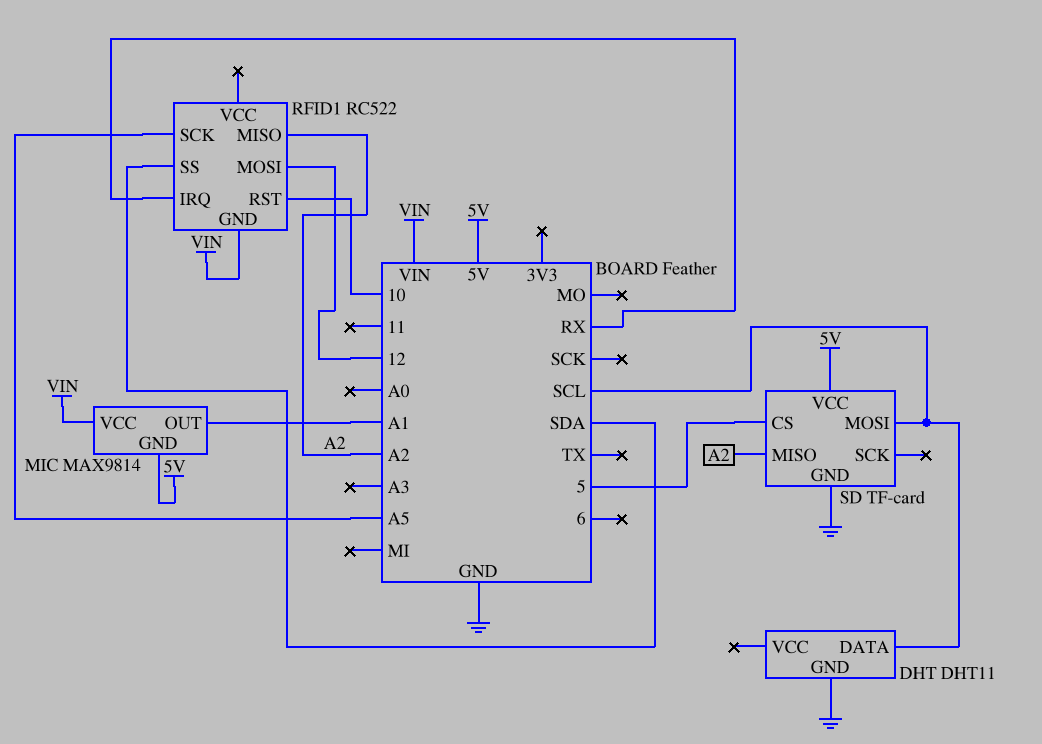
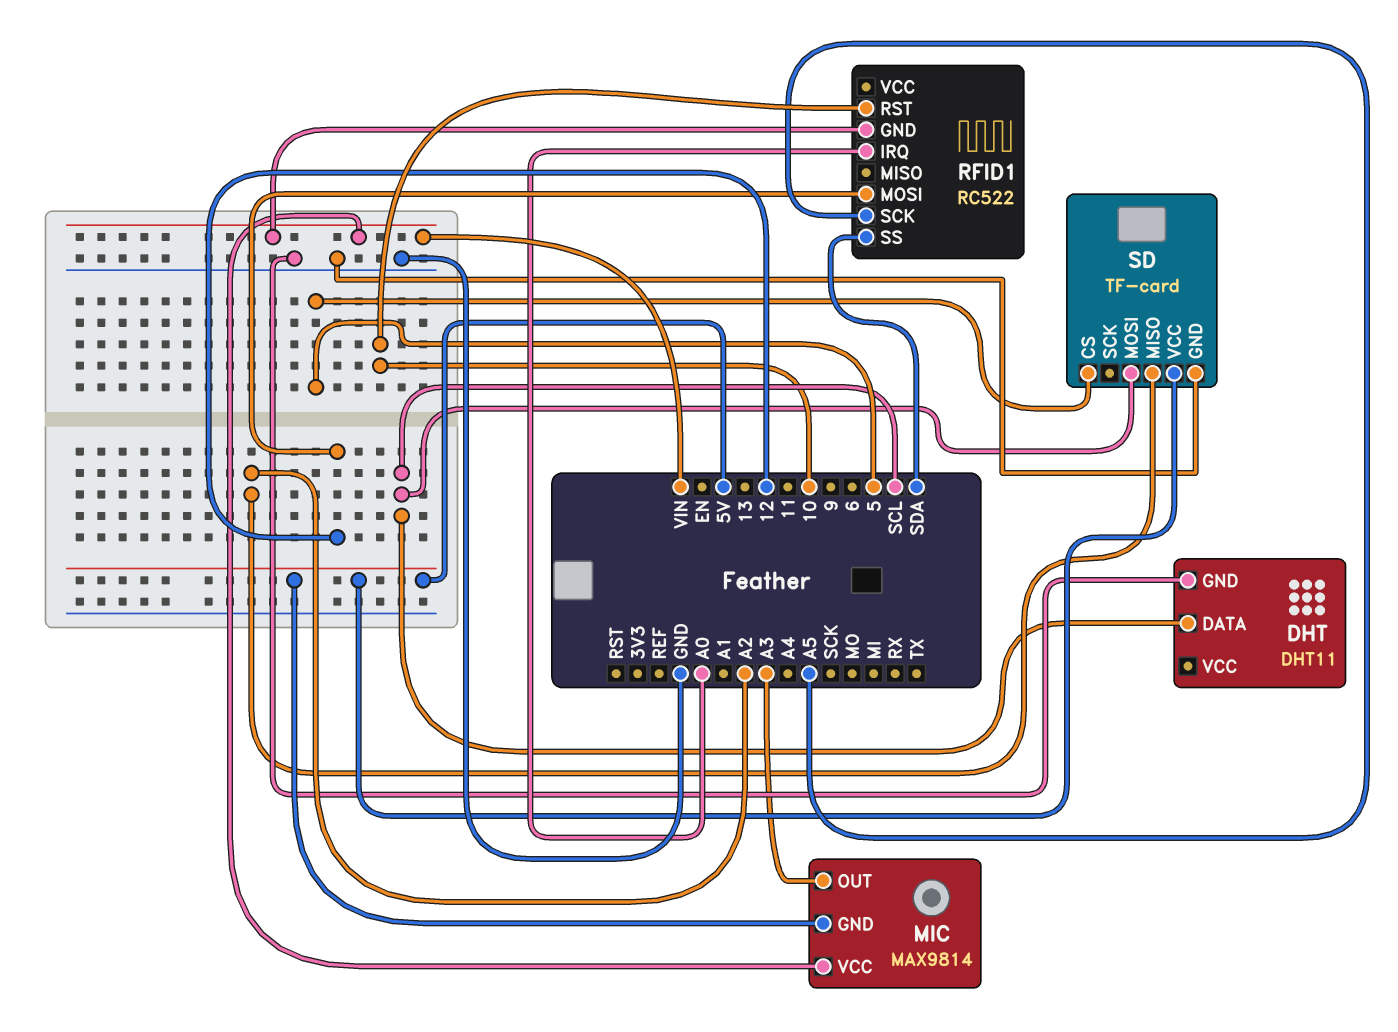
MIC pin OUT: A1 -> A3
RFID1 pin IRQ: RX -> A0
RFID1 pin MISO: A2 -> none

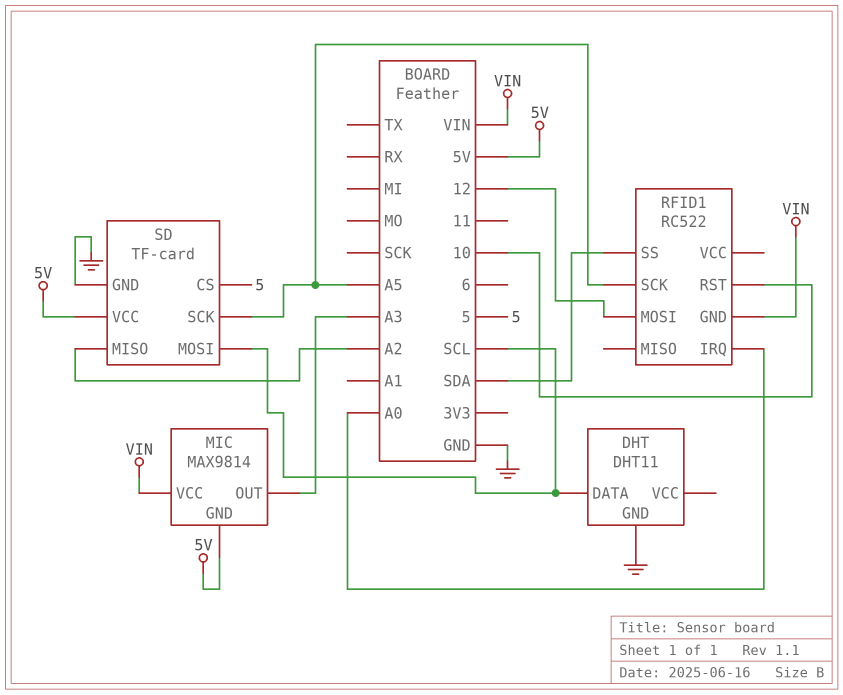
SD pin SCK: none -> A5

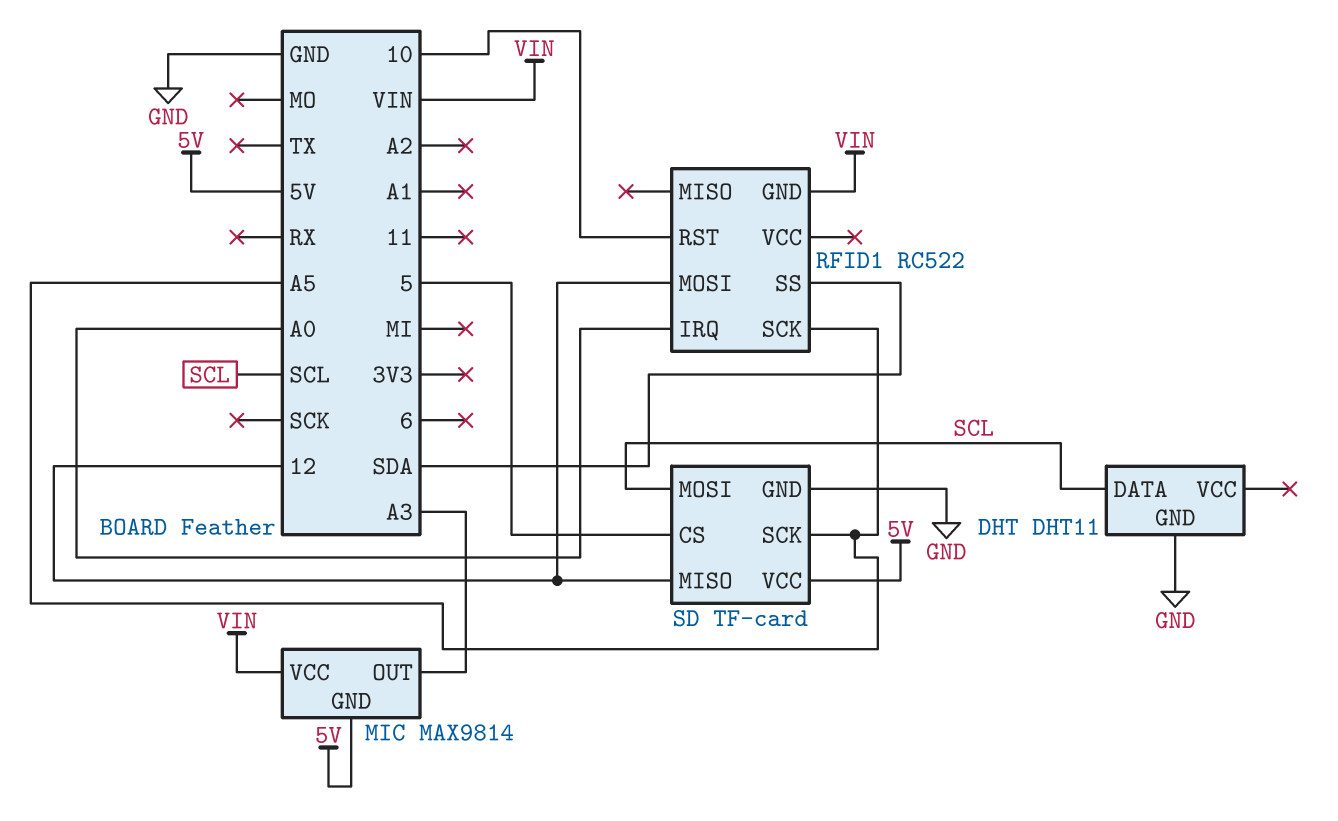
SD pin MISO: A2 -> 12

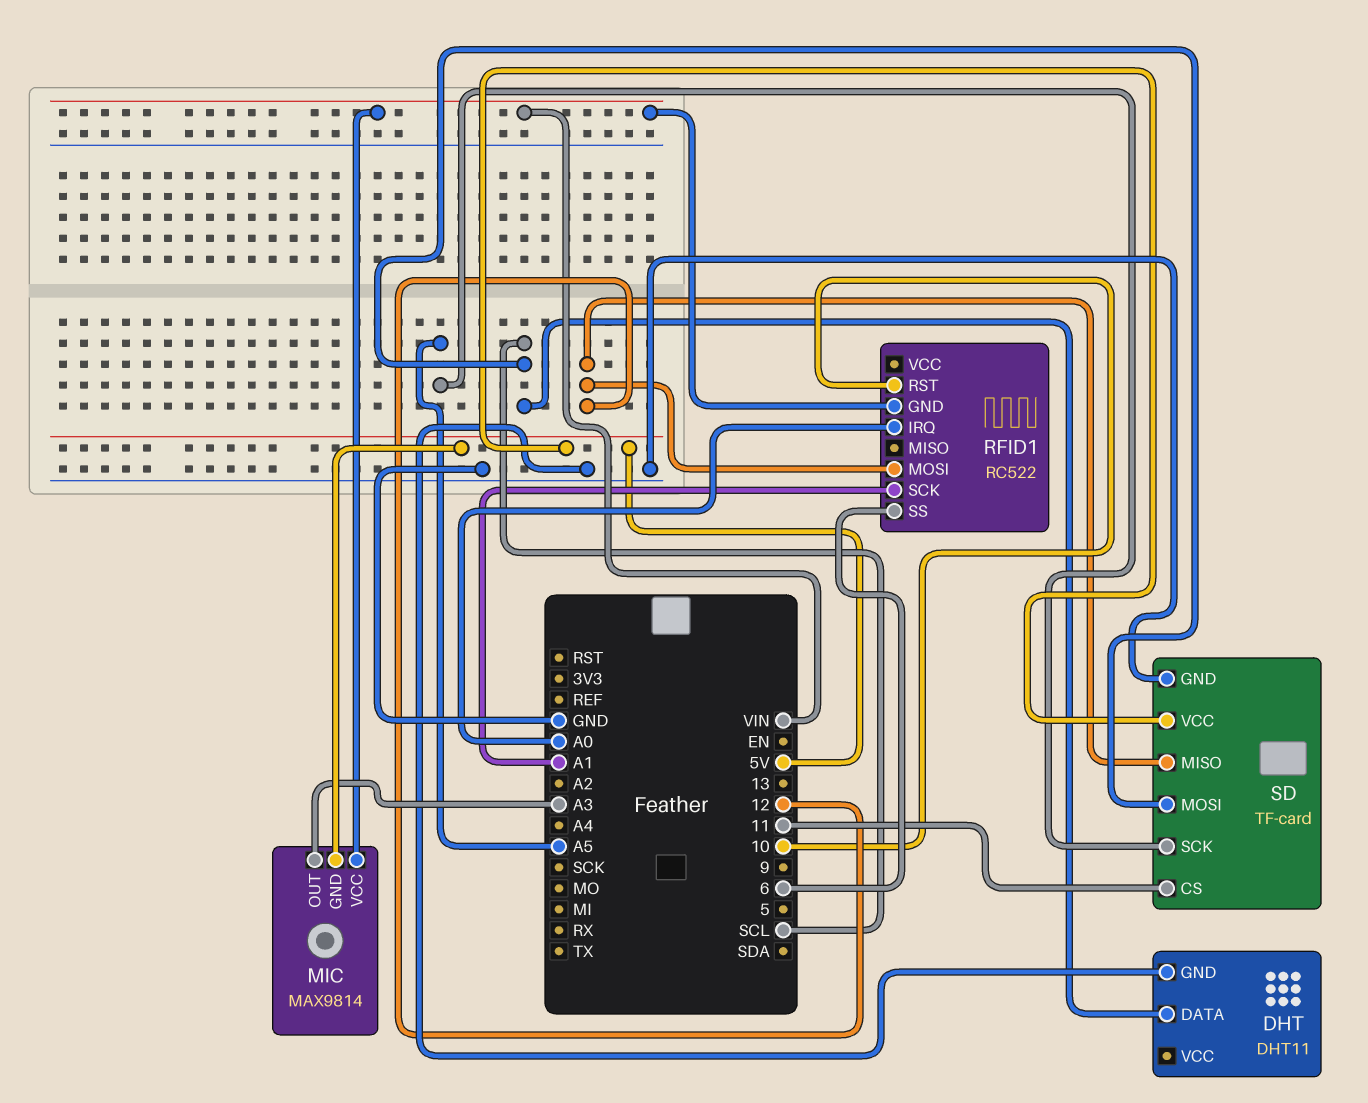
RFID1 pin SCK: A5 -> A1
RFID1 pin SS: SDA -> 6
SD pin CS: 5 -> 11

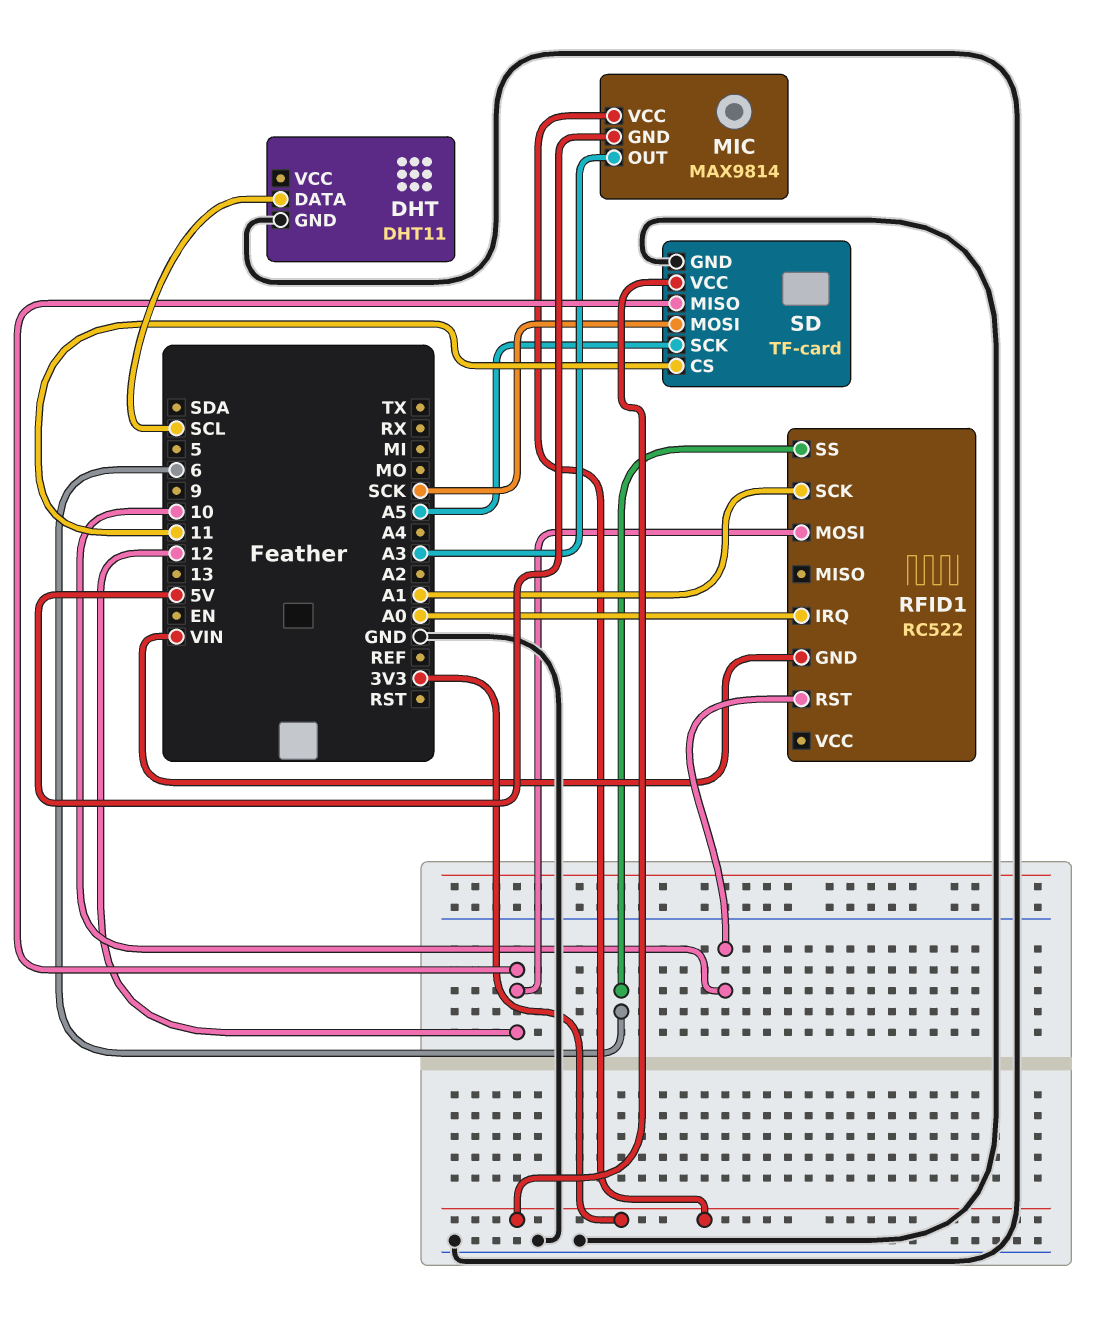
MIC pin VCC: VIN -> 3V3
SD pin MOSI: SCL -> SCK
SD pin VCC: 5V -> 3V3

